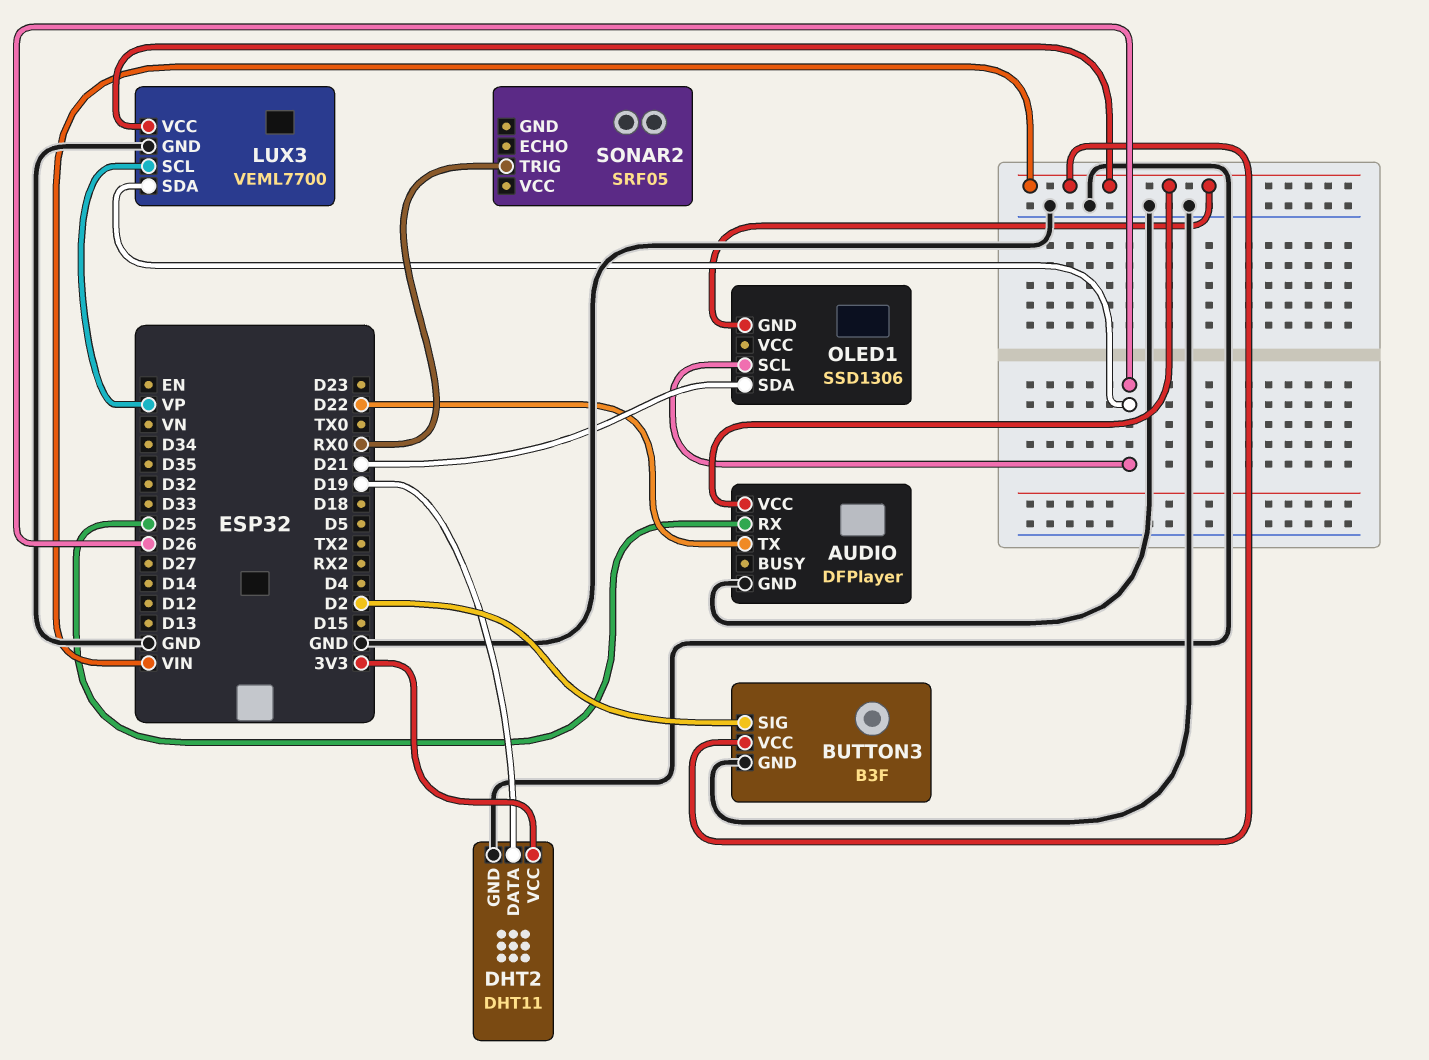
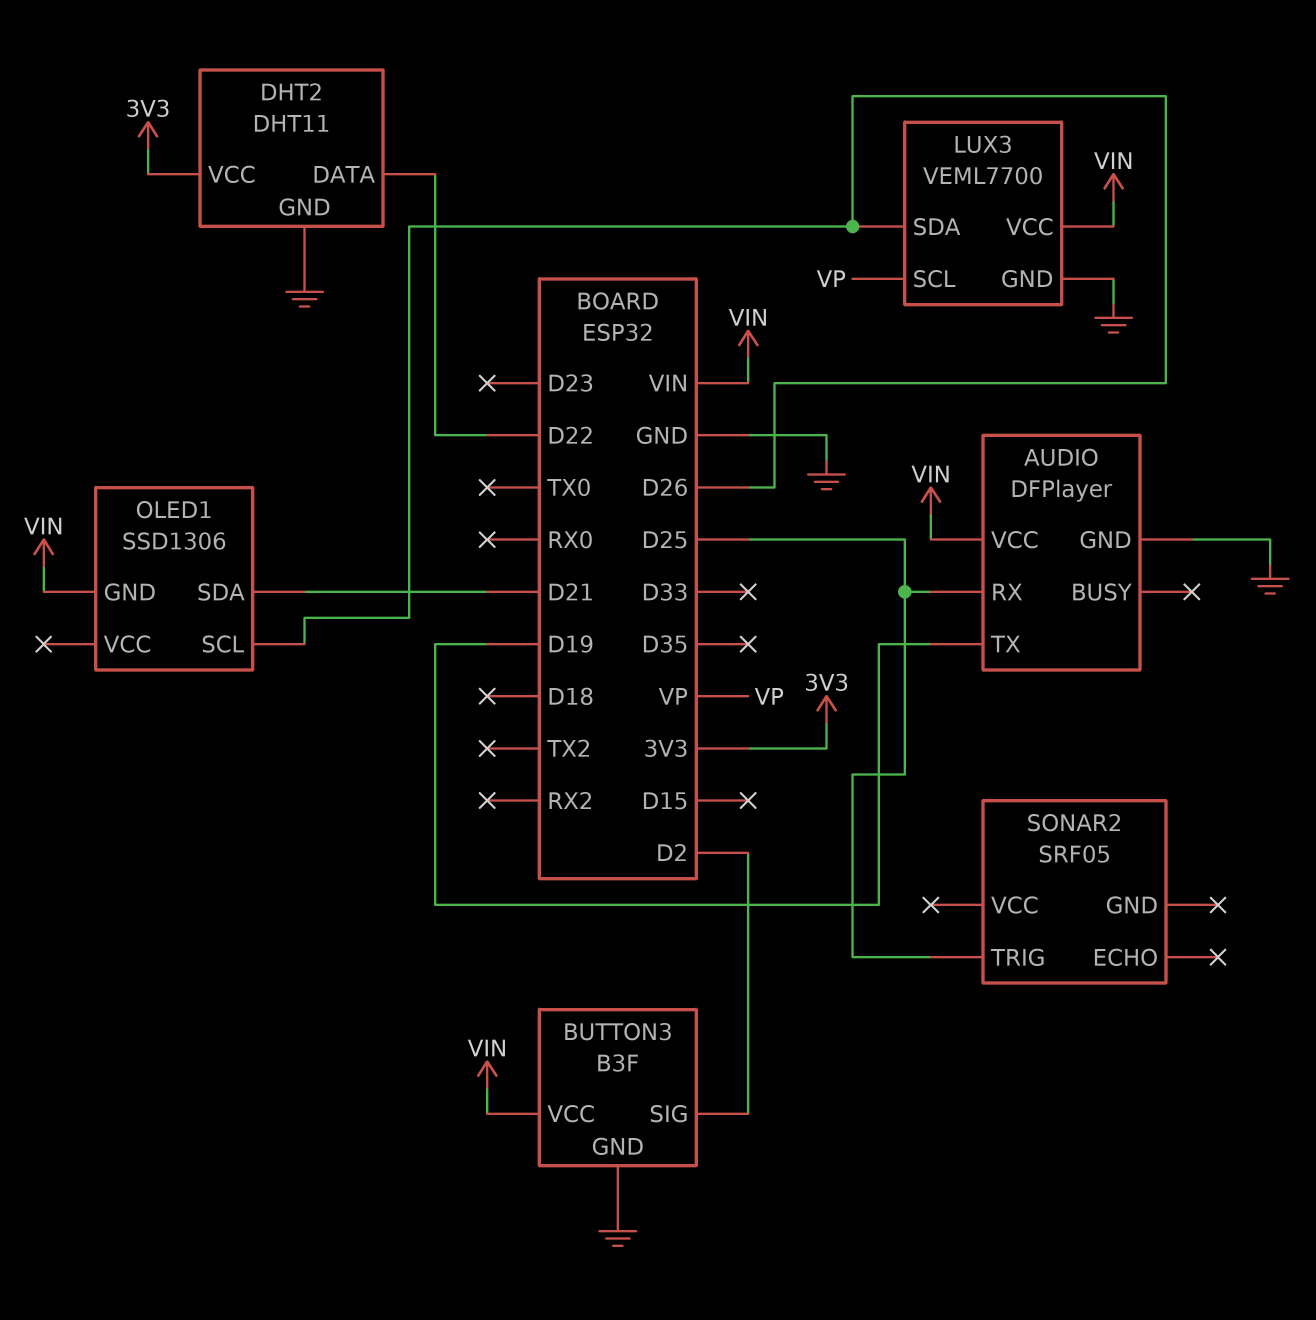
AUDIO pin TX: D22 -> D19
DHT2 pin DATA: D19 -> D22
SONAR2 pin TRIG: RX0 -> D25

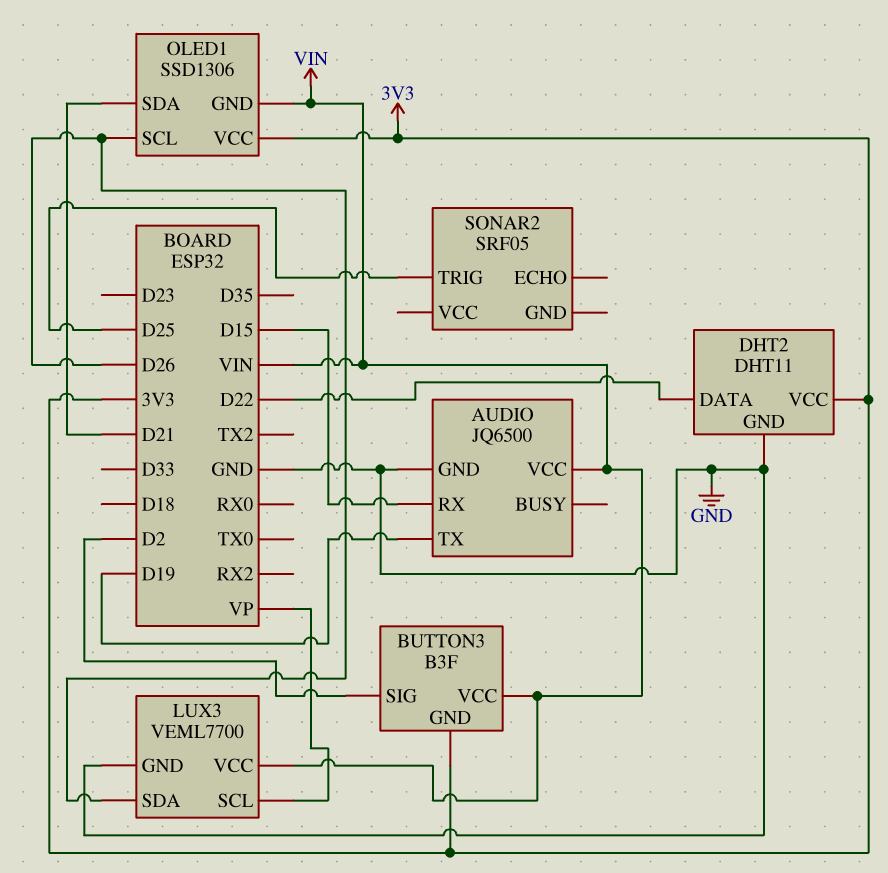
AUDIO: DFPlayer -> JQ6500
AUDIO pin RX: D25 -> D15
BUTTON3 pin GND: GND -> 3V3
OLED1 pin VCC: none -> 3V3

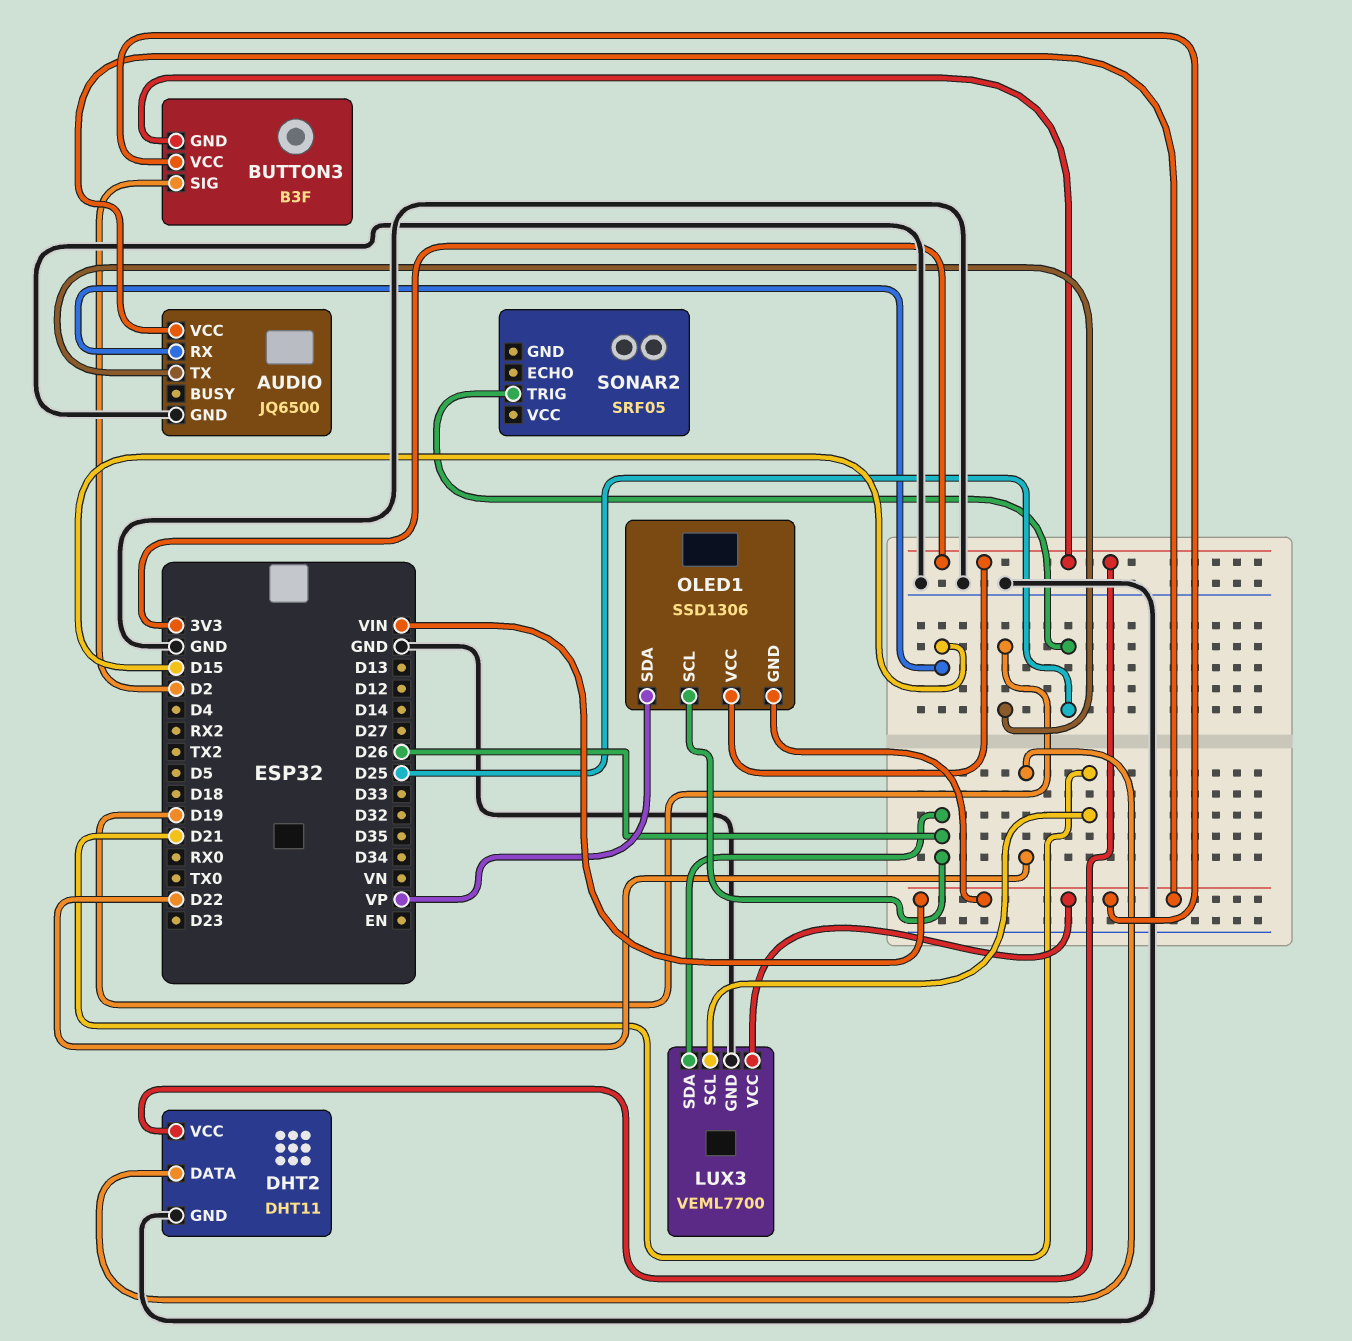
LUX3 pin SCL: VP -> D21
OLED1 pin SDA: D21 -> VP

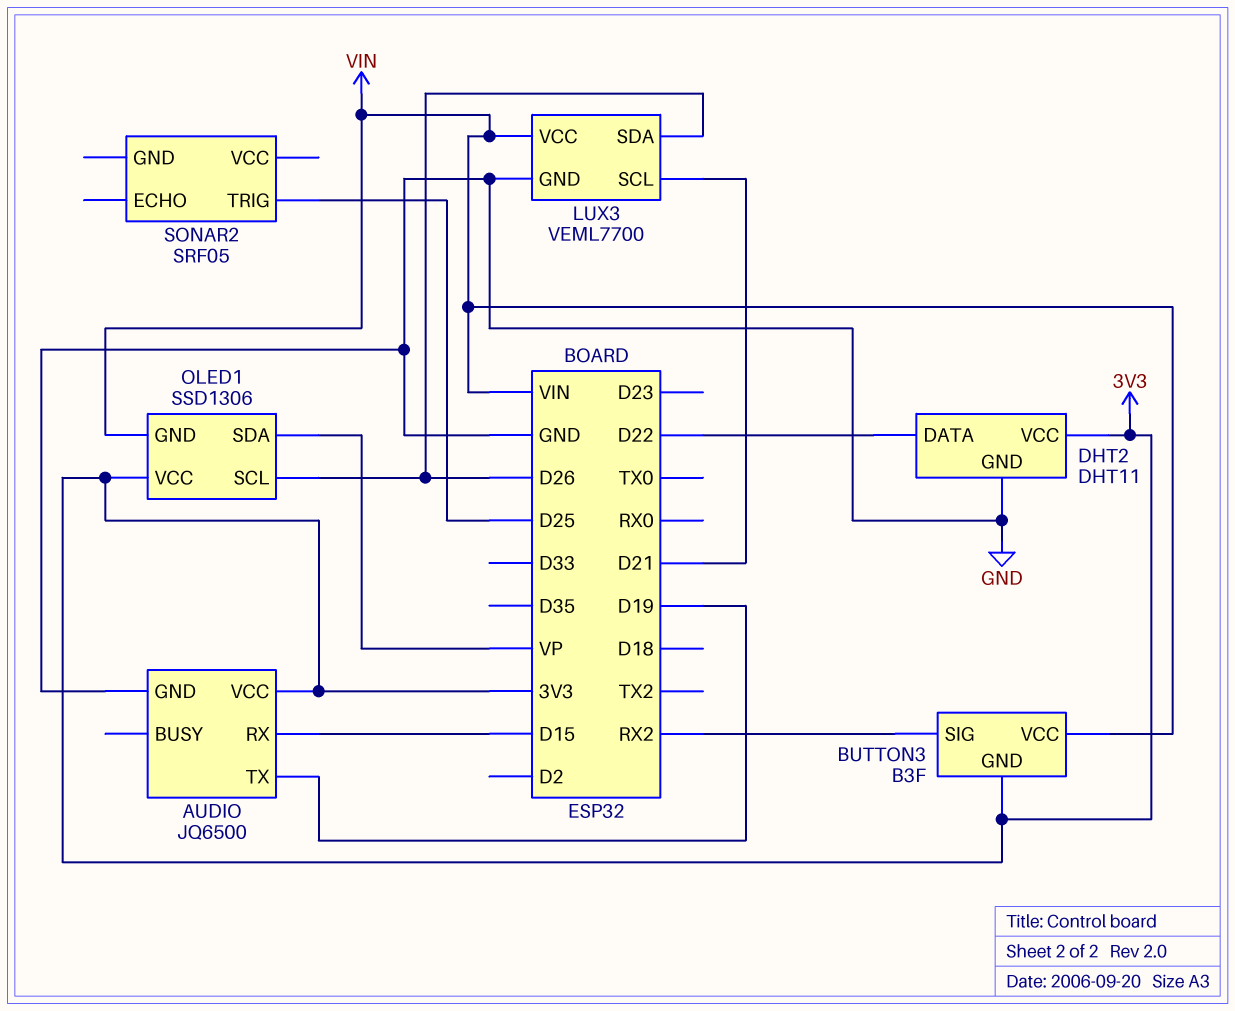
AUDIO pin VCC: VIN -> 3V3
BUTTON3 pin SIG: D2 -> RX2

